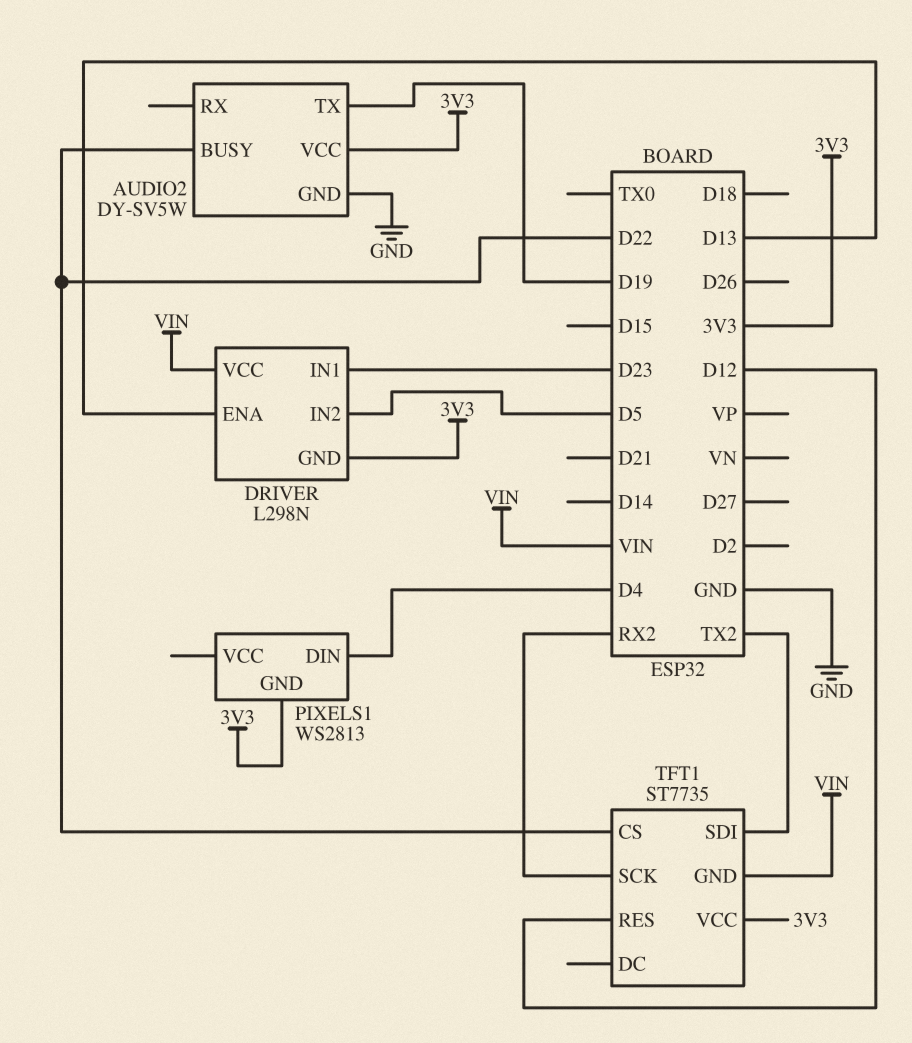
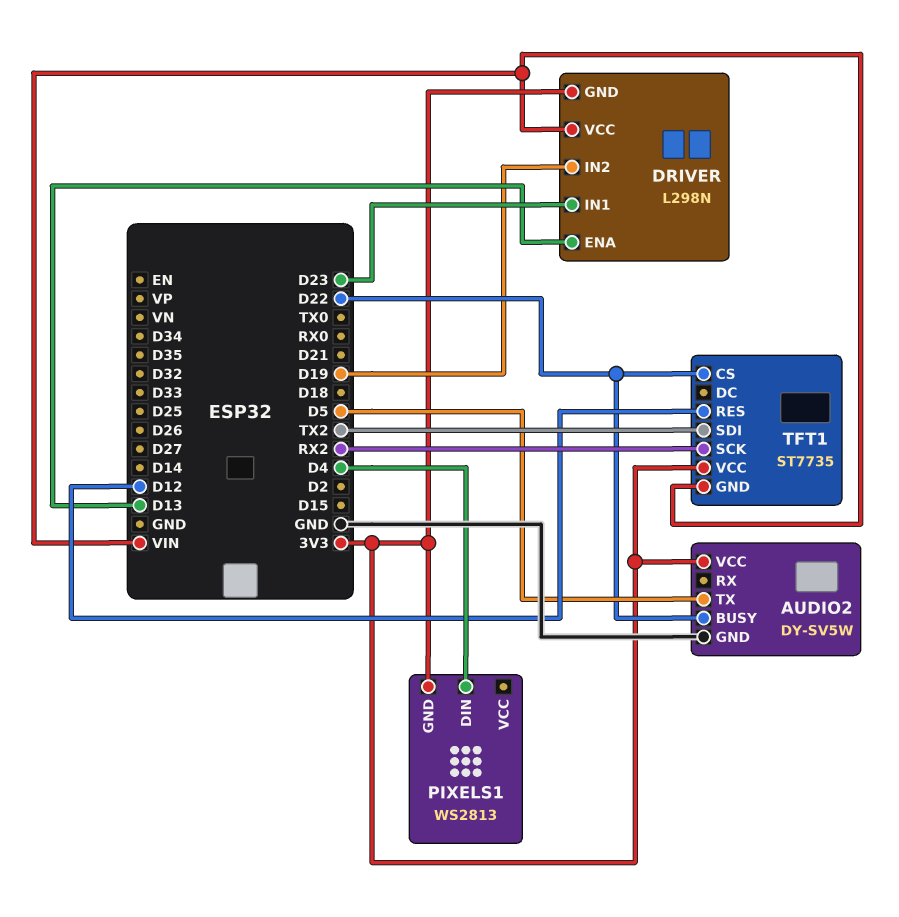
AUDIO2 pin TX: D19 -> D5
DRIVER pin IN2: D5 -> D19

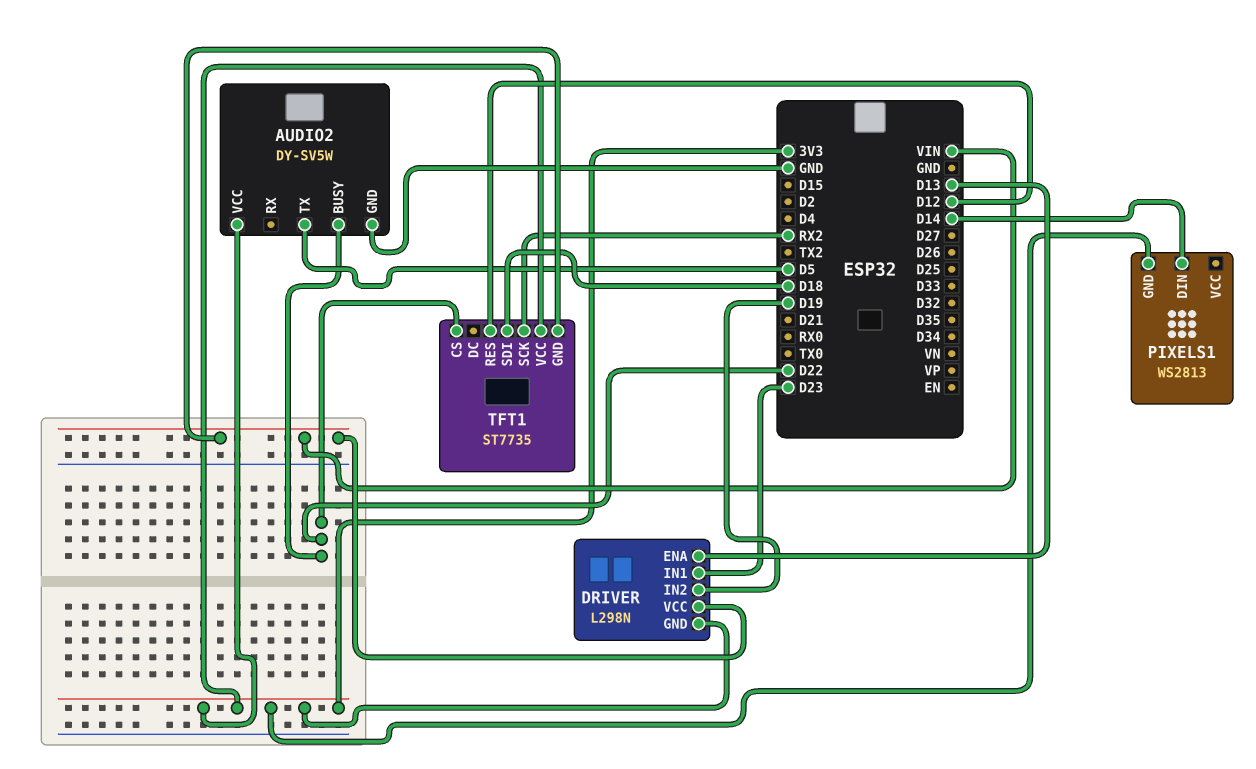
PIXELS1 pin DIN: D4 -> D14
TFT1 pin SDI: TX2 -> D18

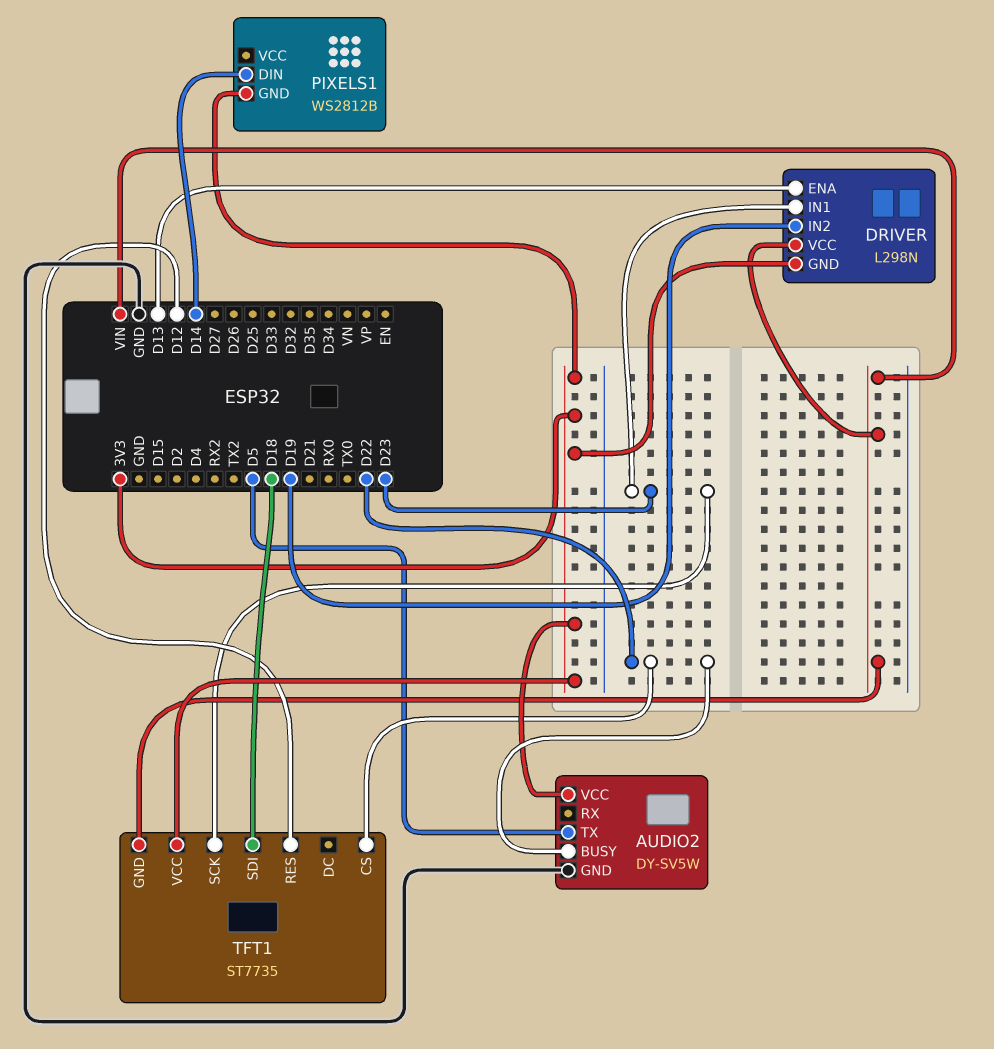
PIXELS1: WS2813 -> WS2812B
TFT1 pin SCK: RX2 -> D23

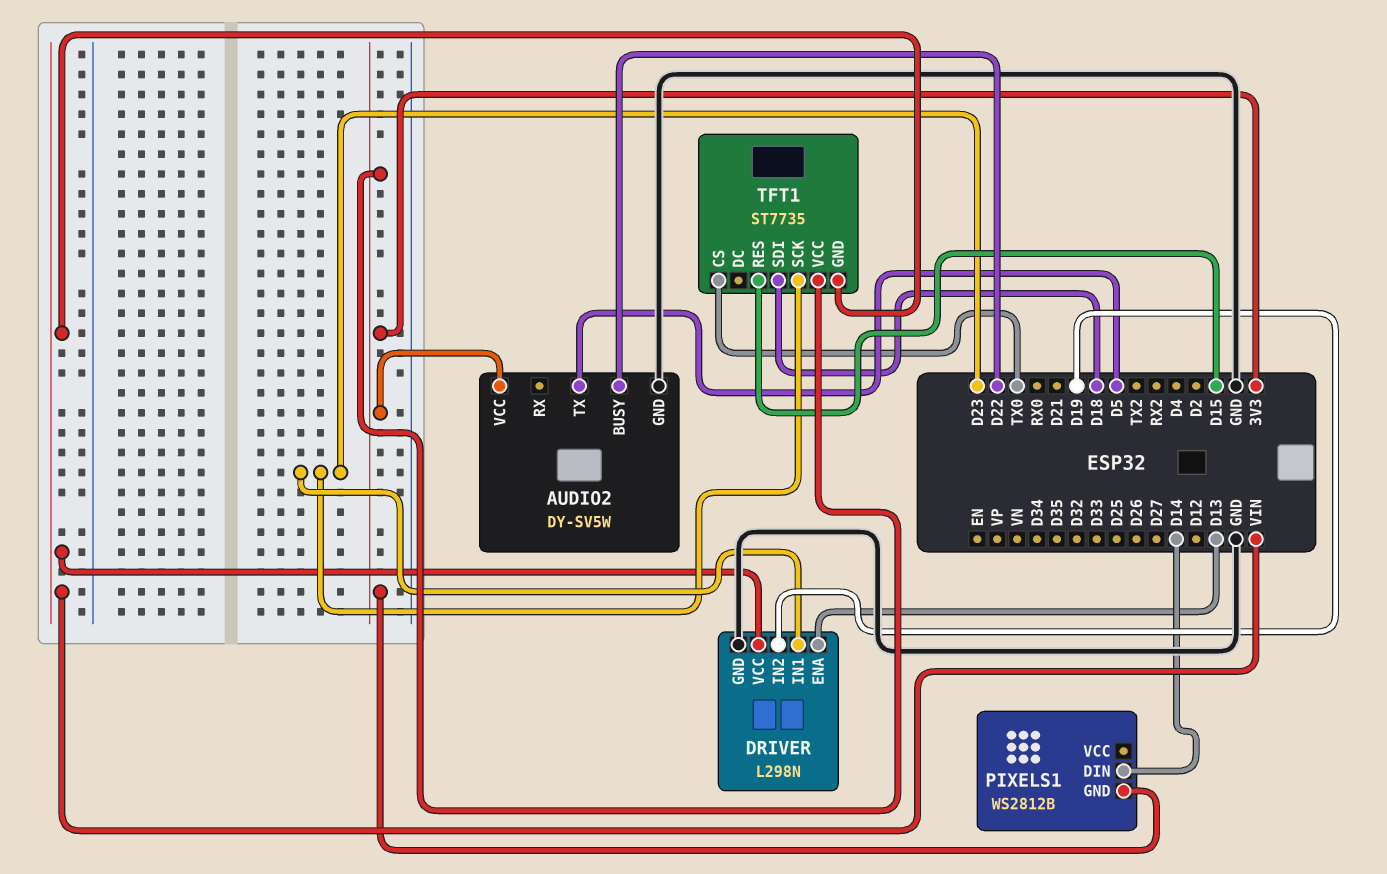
DRIVER pin GND: 3V3 -> GND
TFT1 pin CS: D22 -> TX0
TFT1 pin RES: D12 -> D15

